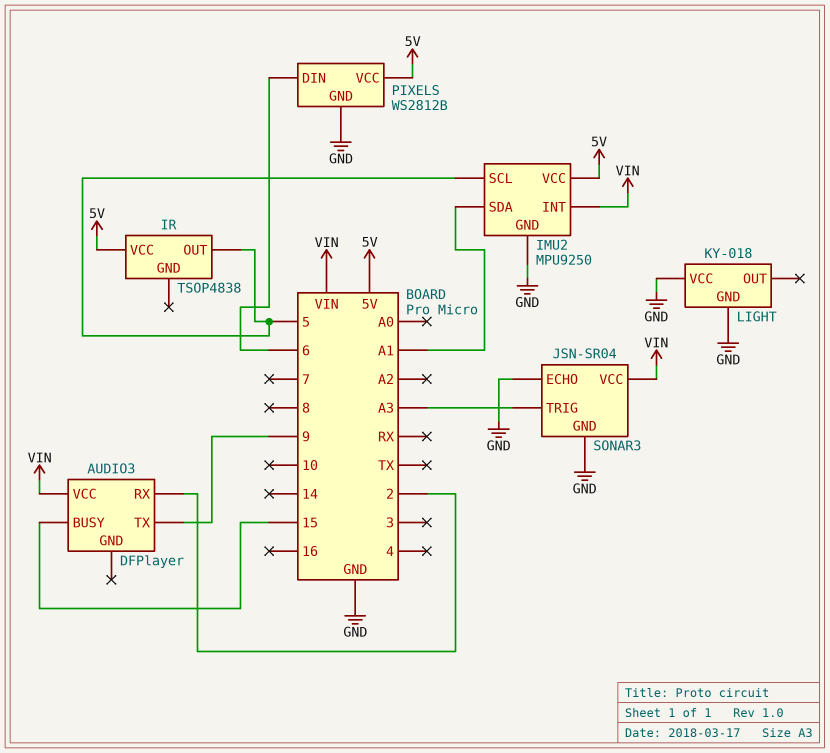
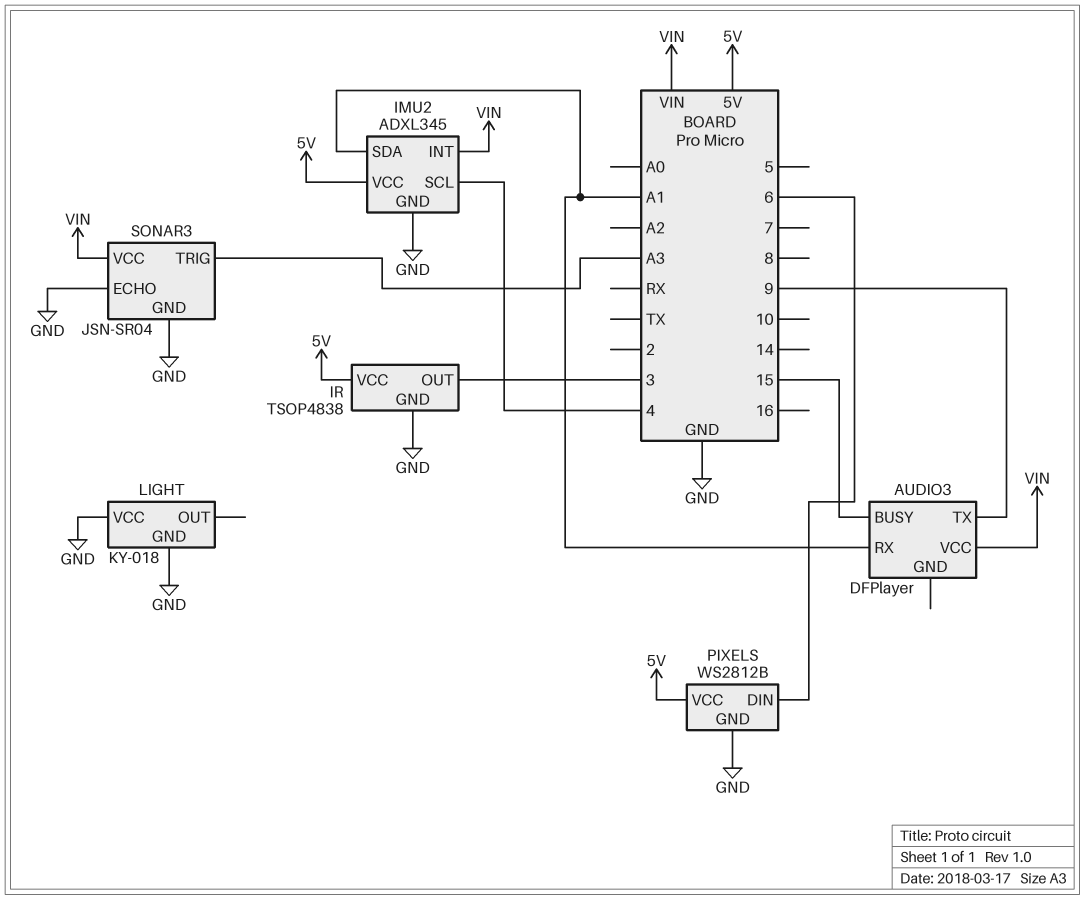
AUDIO3 pin RX: 2 -> A1
IMU2: MPU9250 -> ADXL345
IMU2 pin SCL: 5 -> 4
IR pin GND: none -> GND
IR pin OUT: 5 -> 3

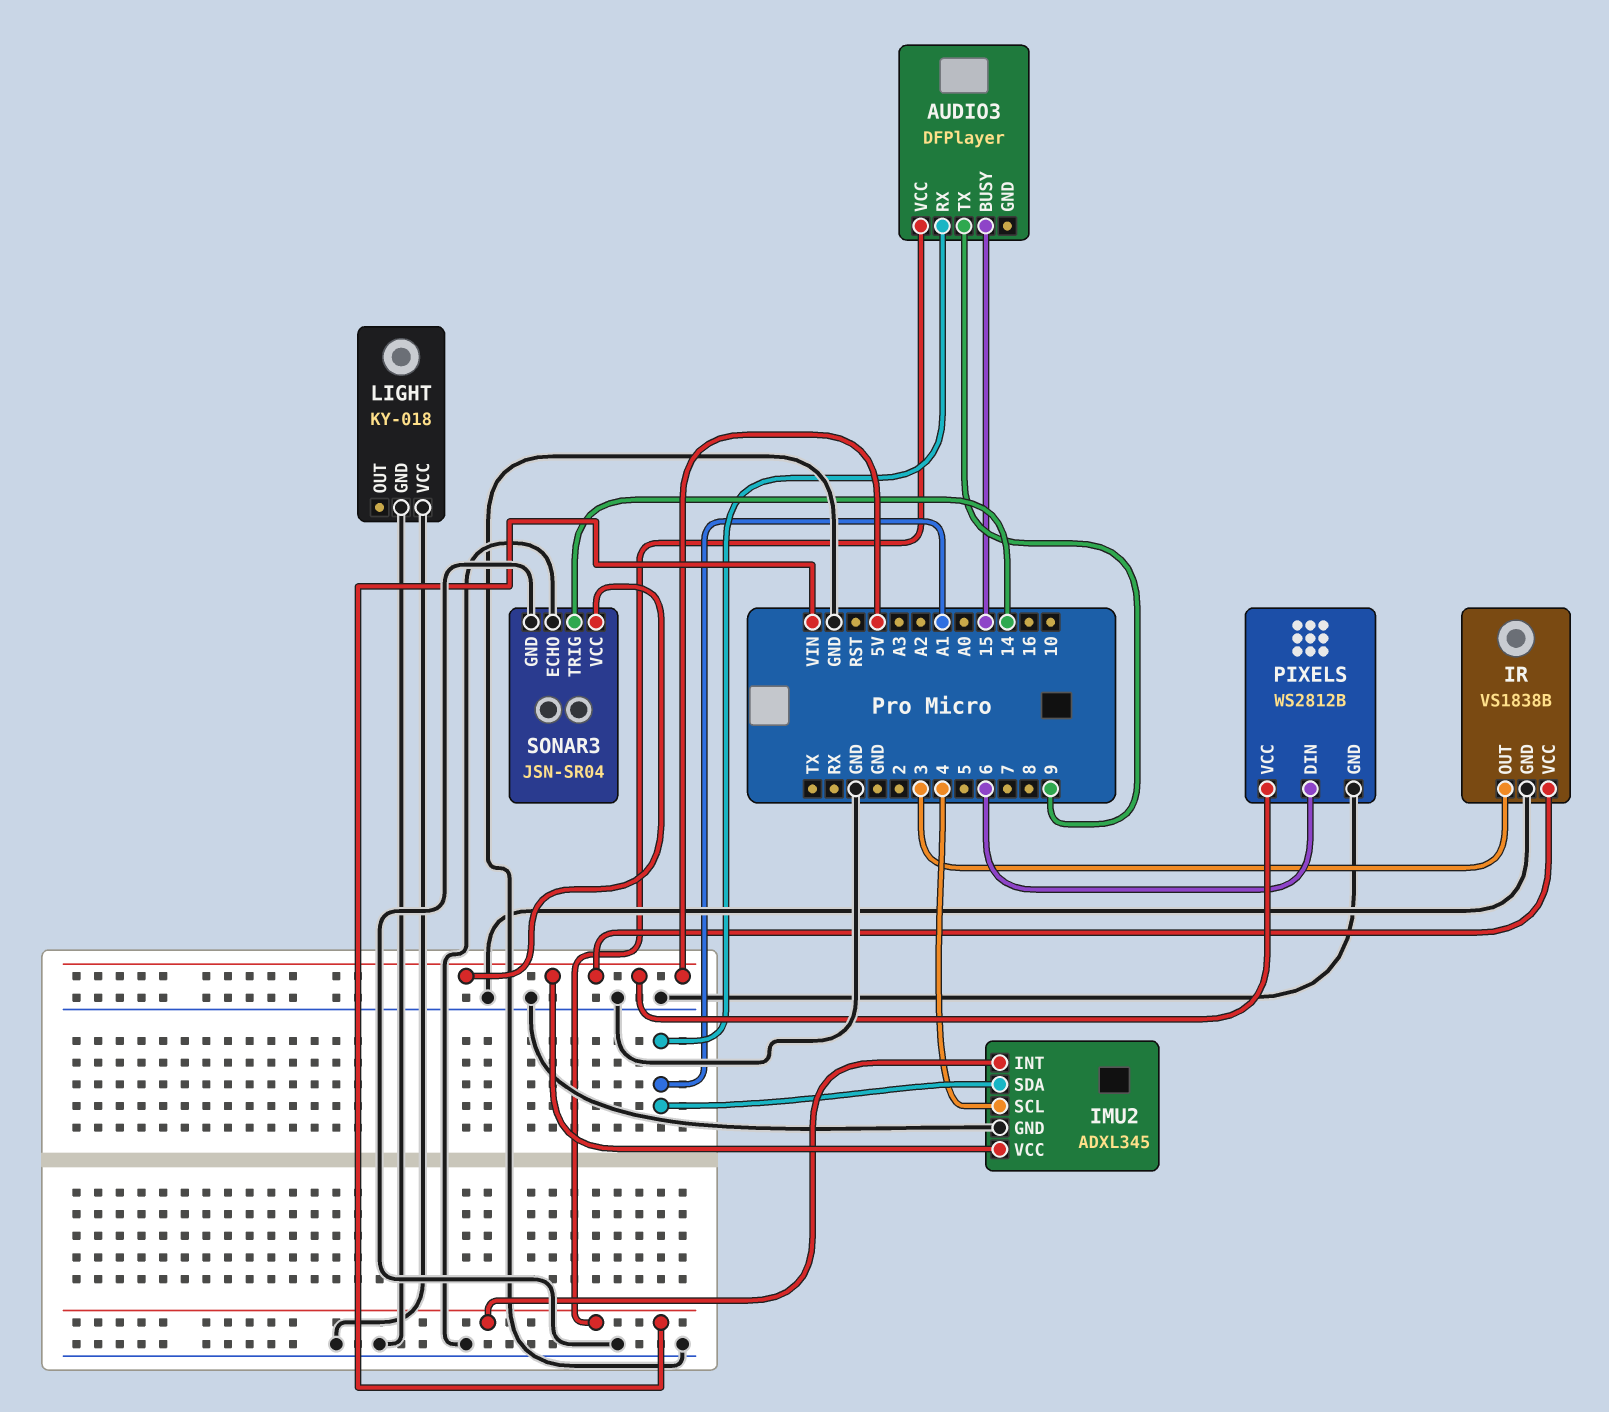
IR: TSOP4838 -> VS1838B
SONAR3 pin TRIG: A3 -> 14
SONAR3 pin VCC: VIN -> 5V

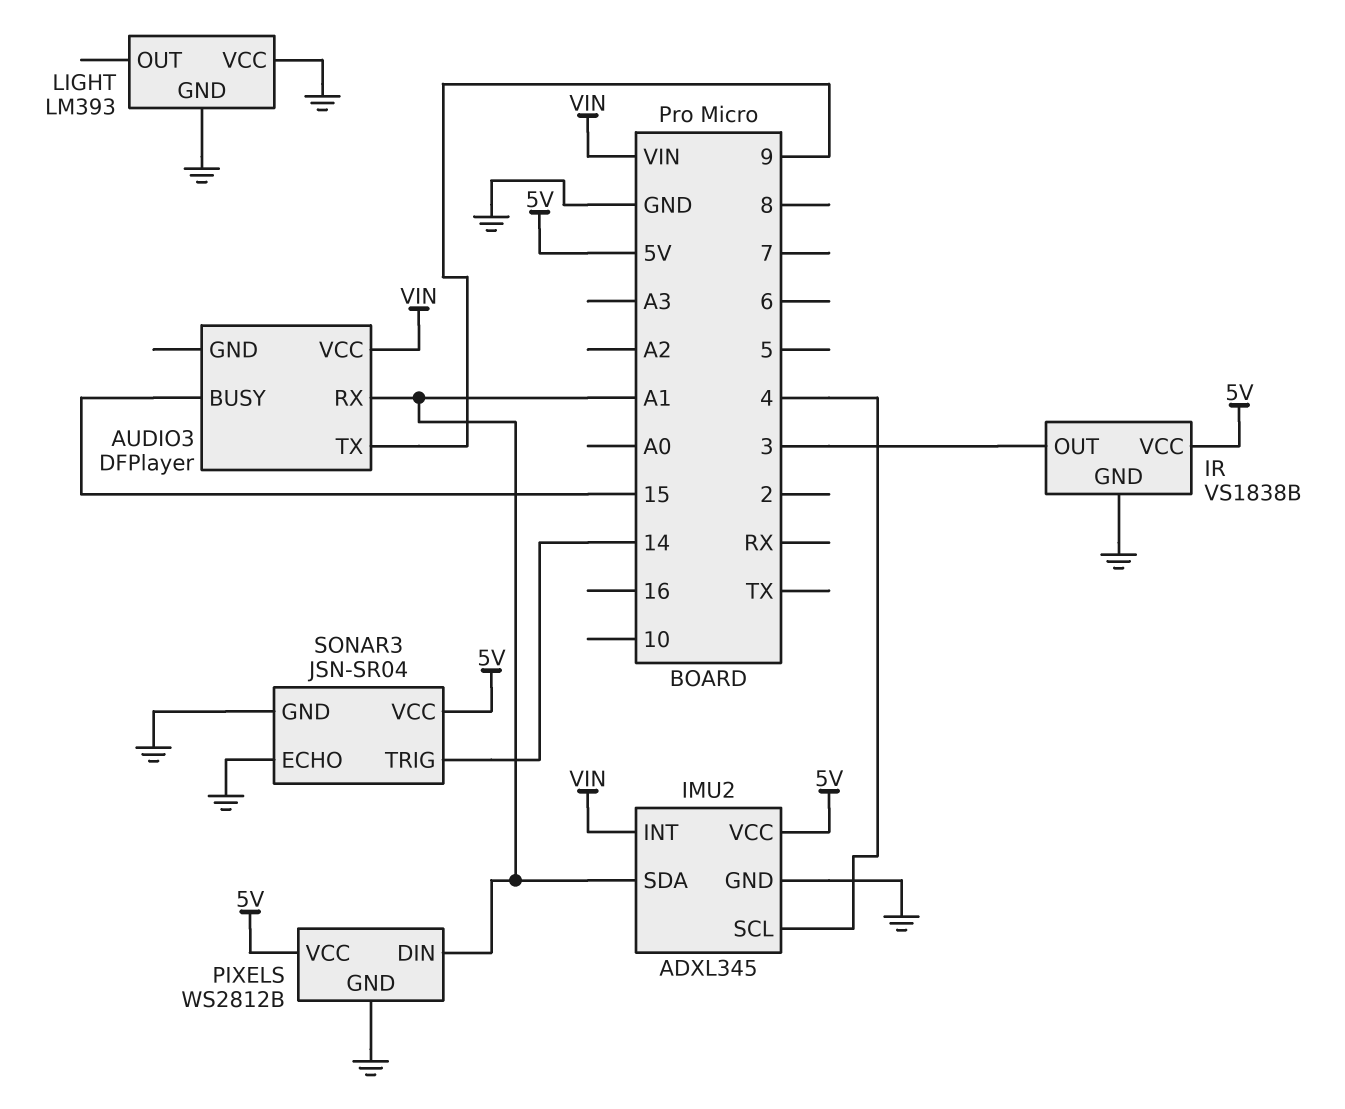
LIGHT: KY-018 -> LM393
PIXELS pin DIN: 6 -> A1

